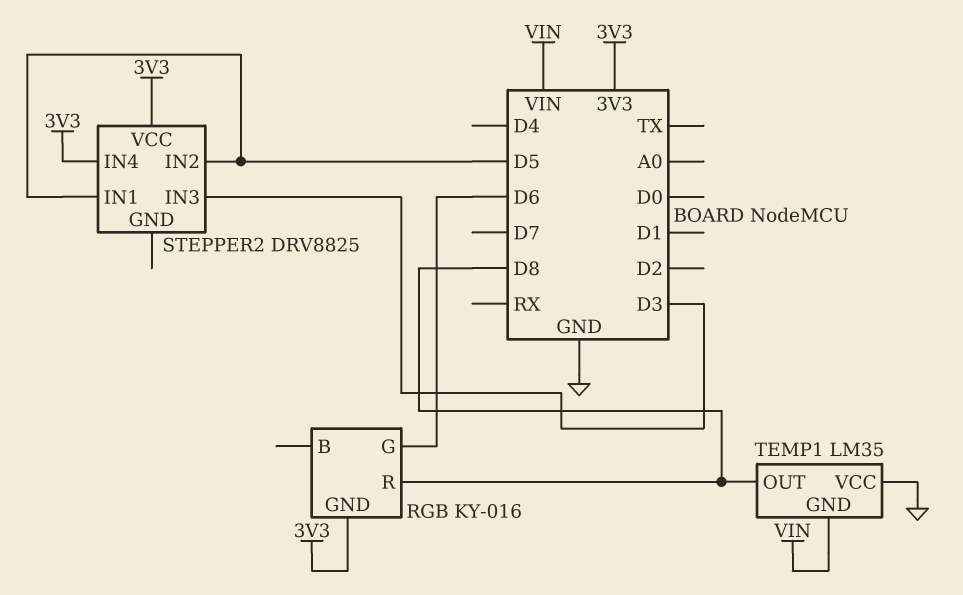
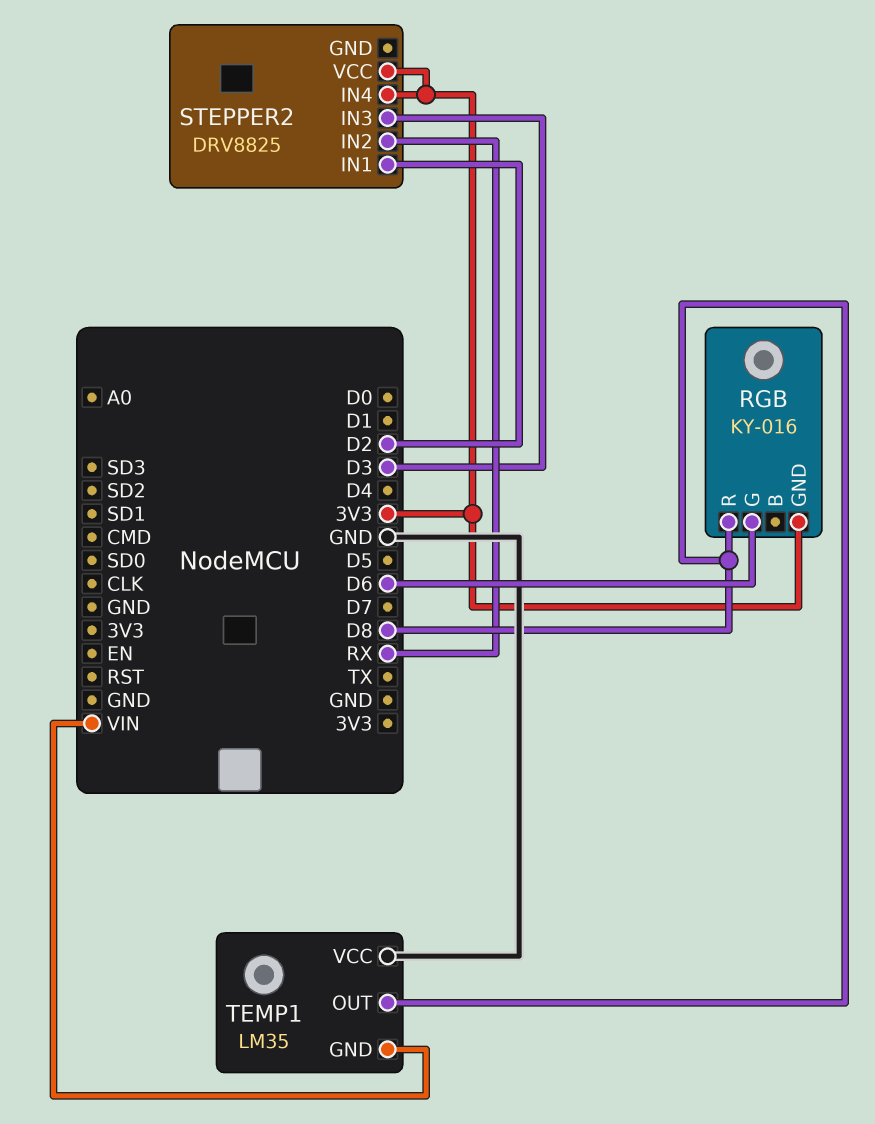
STEPPER2 pin IN1: D5 -> D2
STEPPER2 pin IN2: D5 -> RX

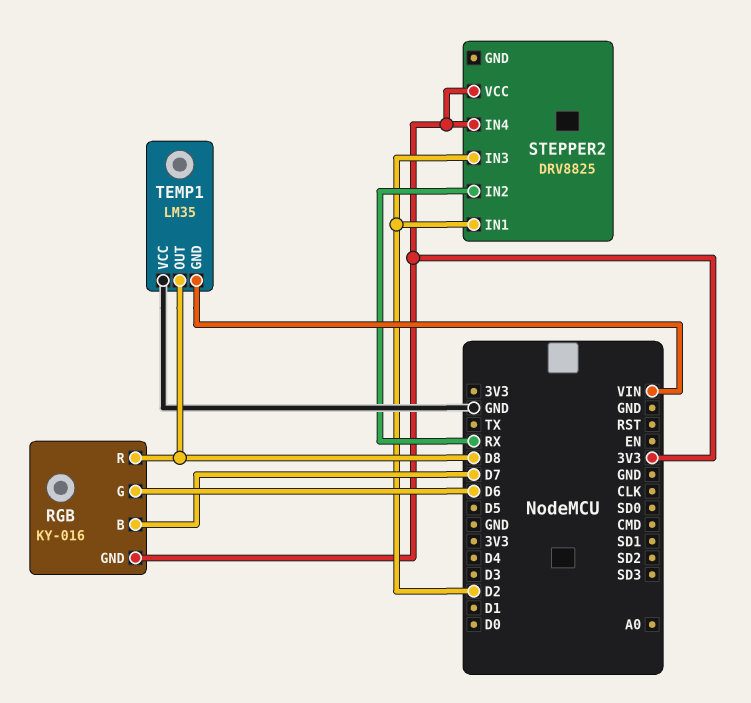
RGB pin B: none -> D7
STEPPER2 pin IN3: D3 -> D2

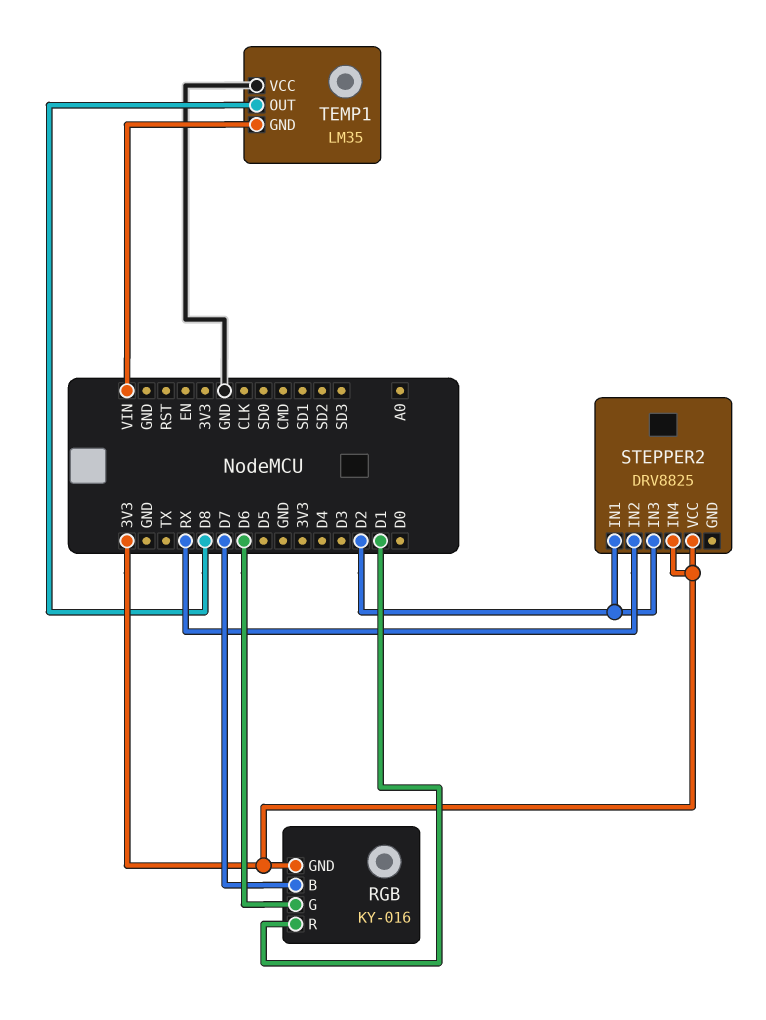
RGB pin R: D8 -> D1

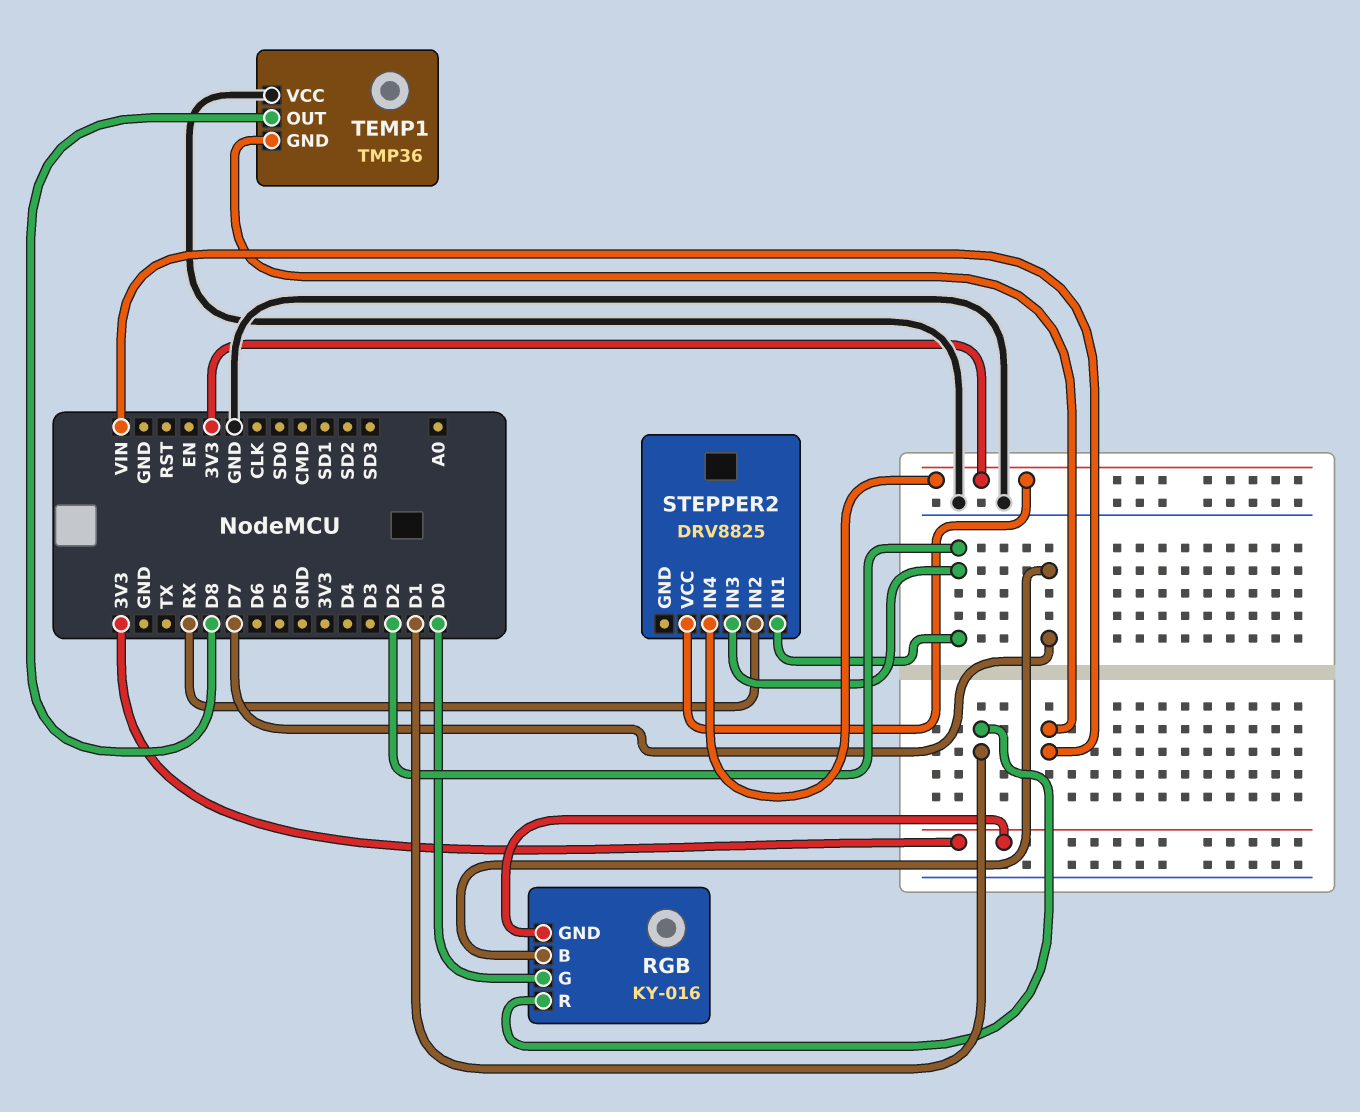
RGB pin G: D6 -> D0
TEMP1: LM35 -> TMP36

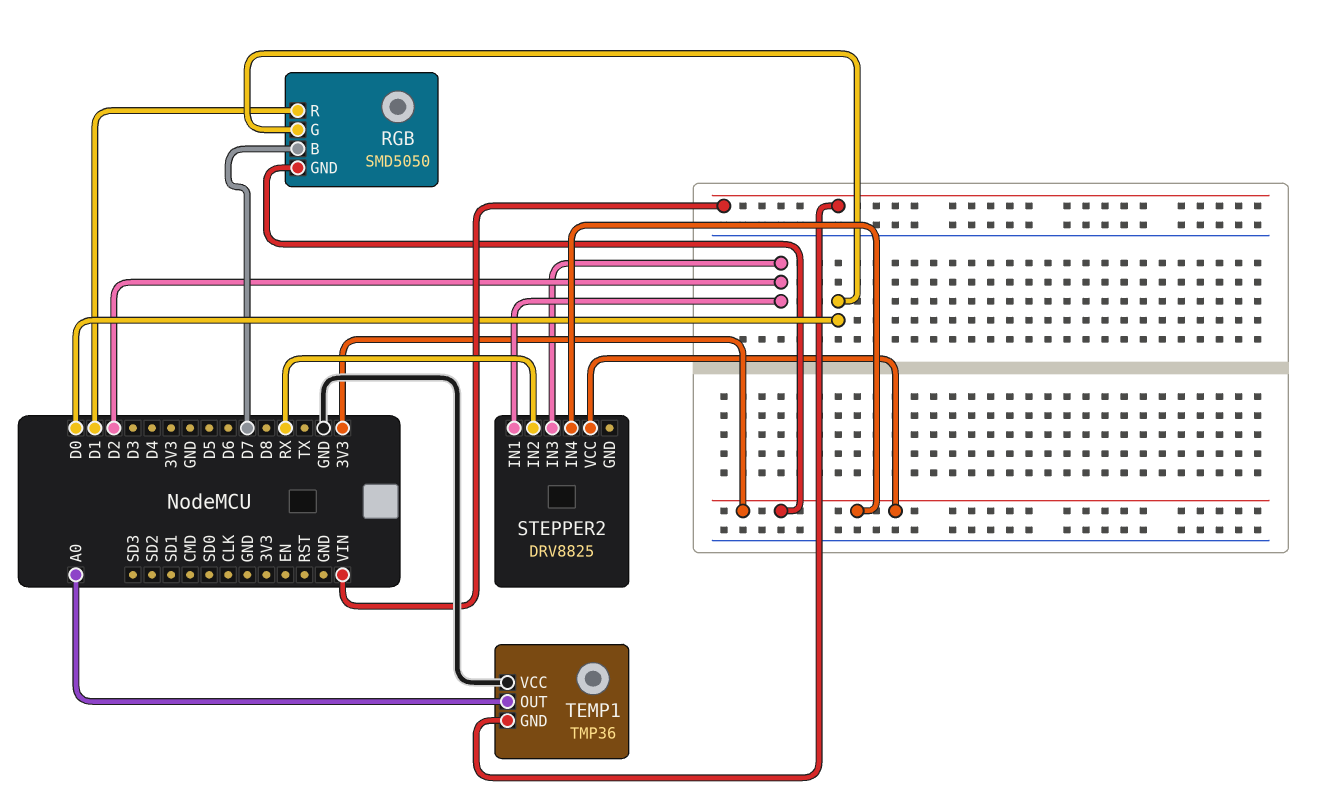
RGB: KY-016 -> SMD5050
TEMP1 pin OUT: D8 -> A0

